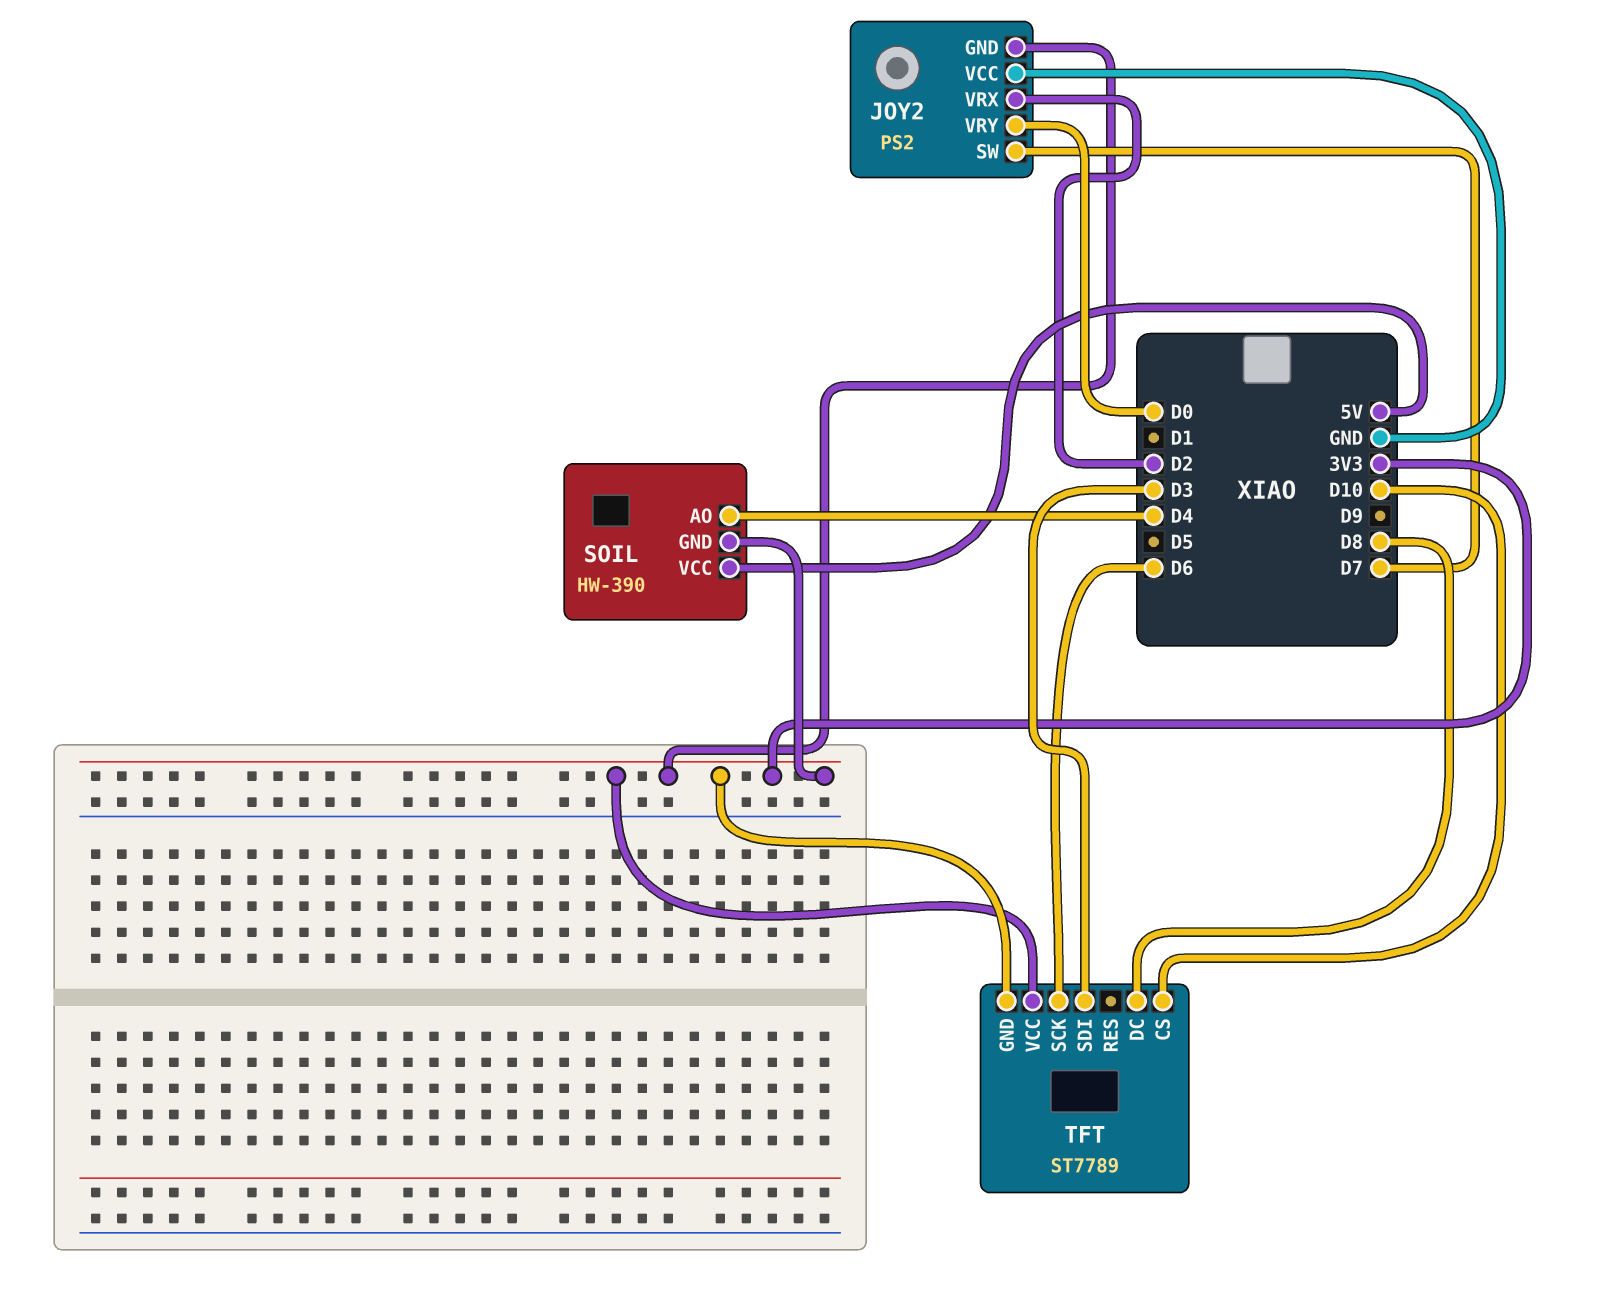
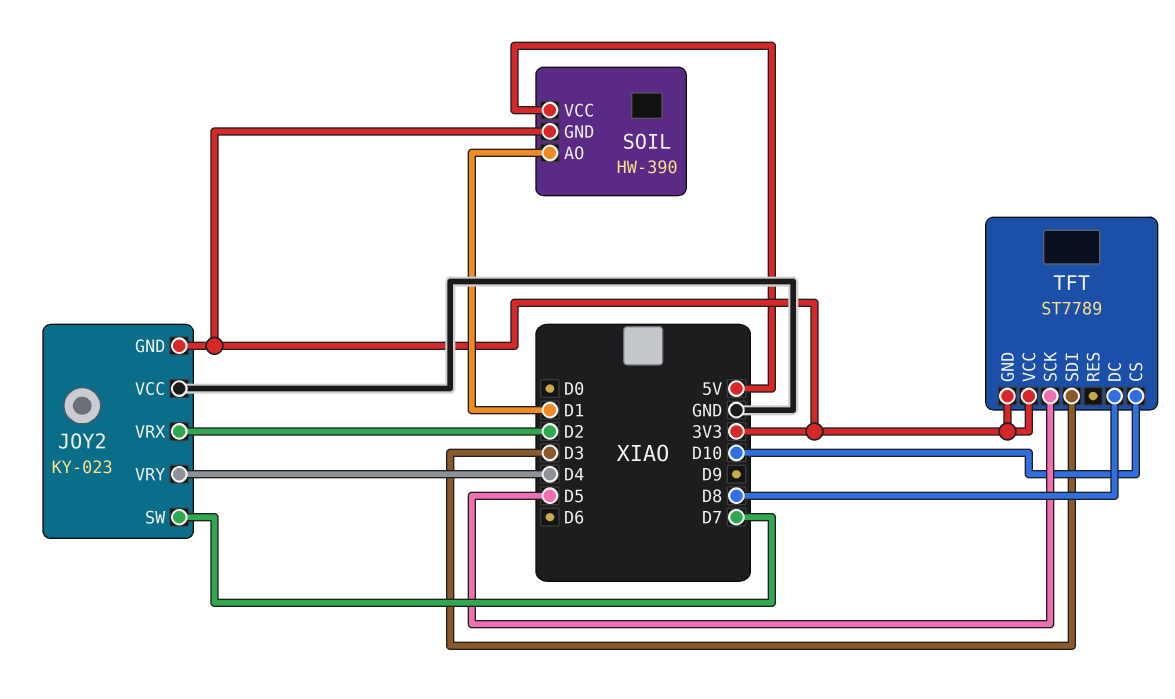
JOY2: PS2 -> KY-023
JOY2 pin VRY: D0 -> D4
SOIL pin AO: D4 -> D1
TFT pin SCK: D6 -> D5

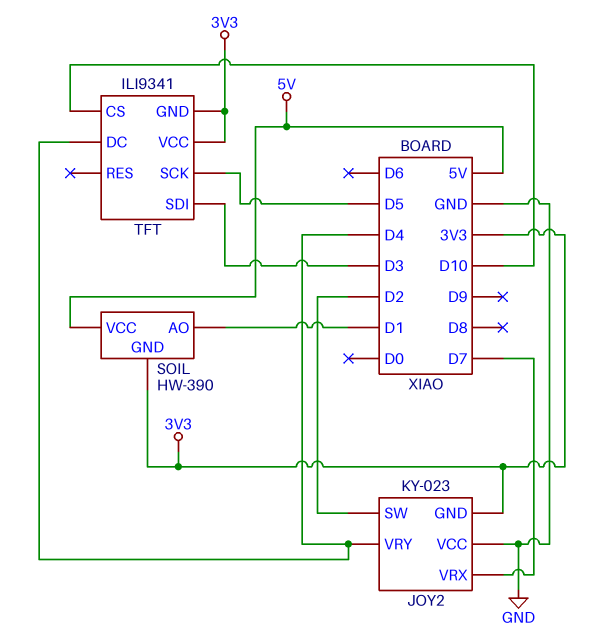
JOY2 pin SW: D7 -> D2
JOY2 pin VRX: D2 -> D7
TFT: ST7789 -> ILI9341
TFT pin DC: D8 -> D4

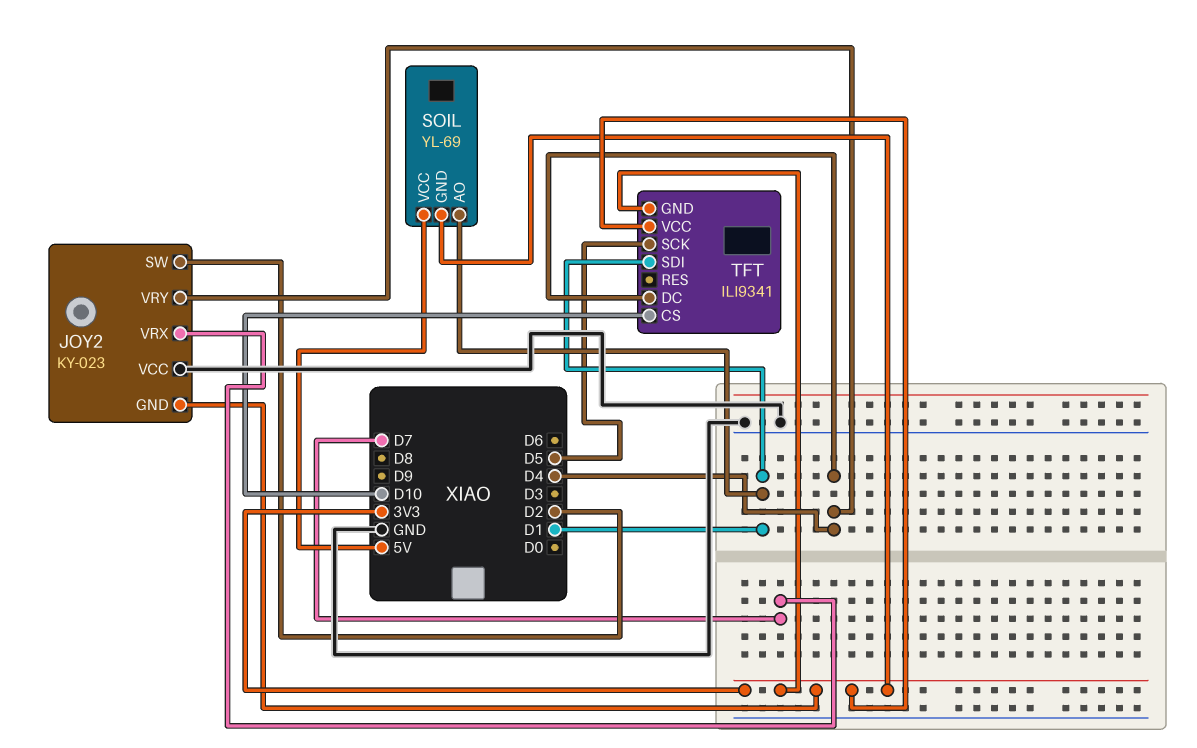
SOIL: HW-390 -> YL-69
TFT pin SDI: D3 -> D1

